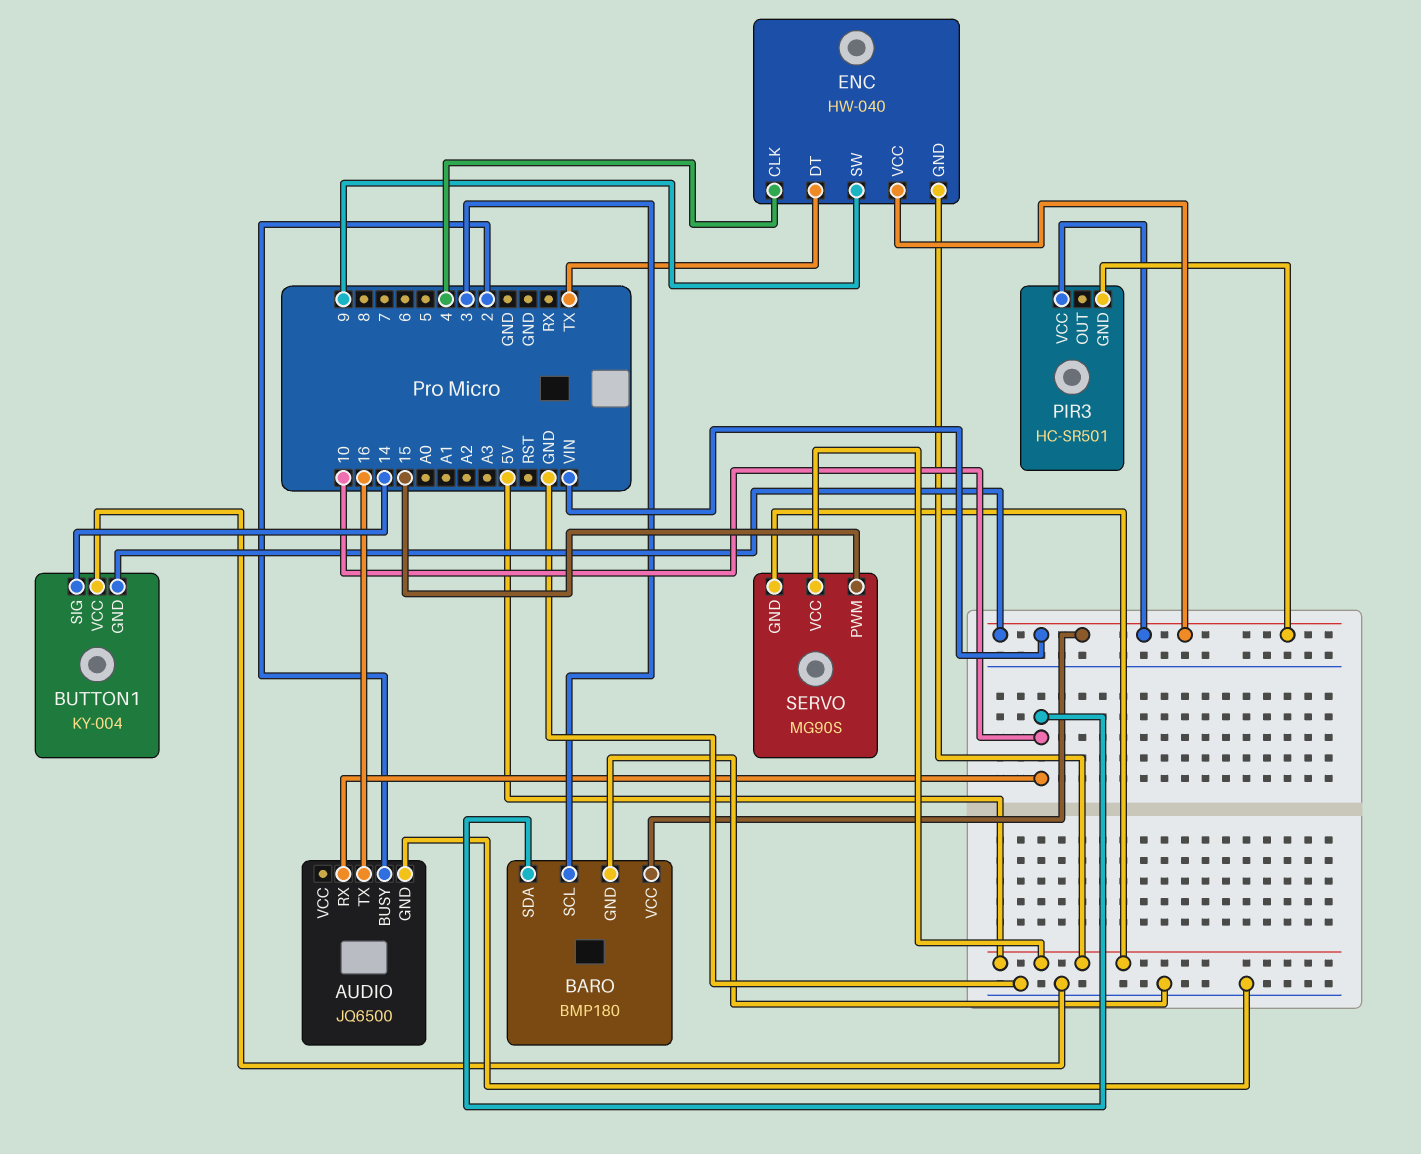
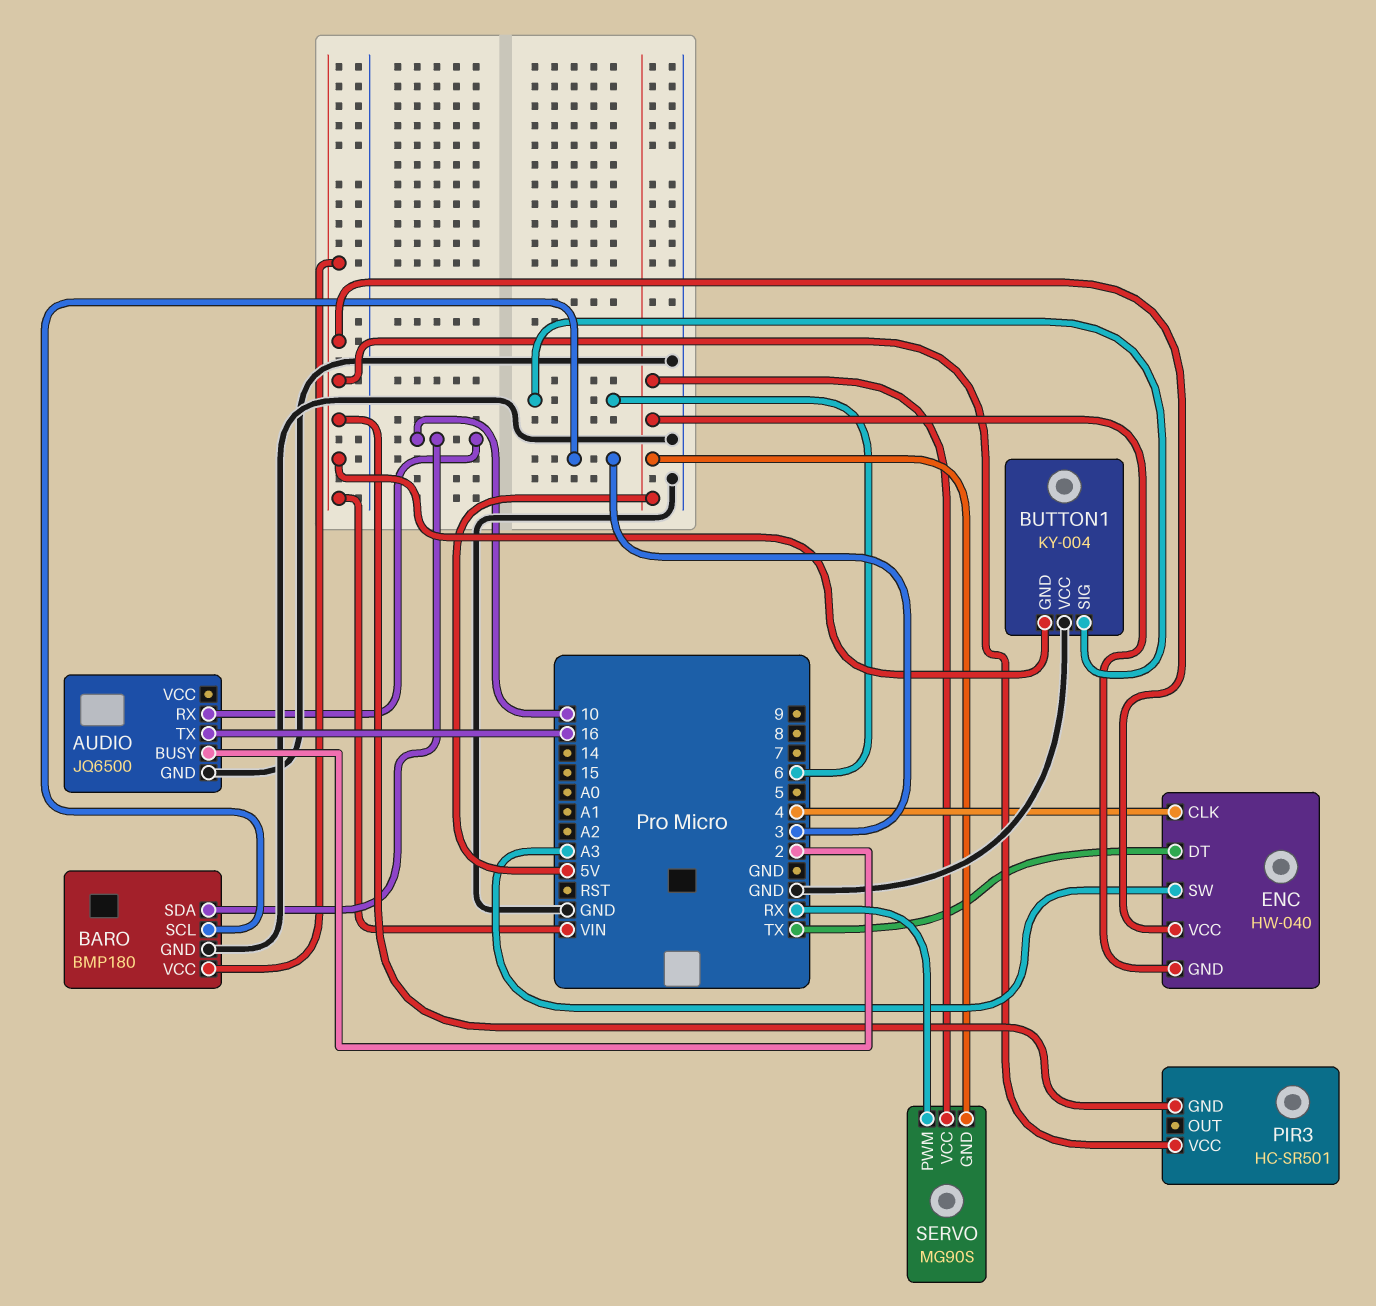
BUTTON1 pin SIG: 14 -> 6
ENC pin SW: 9 -> A3
SERVO pin PWM: 15 -> RX

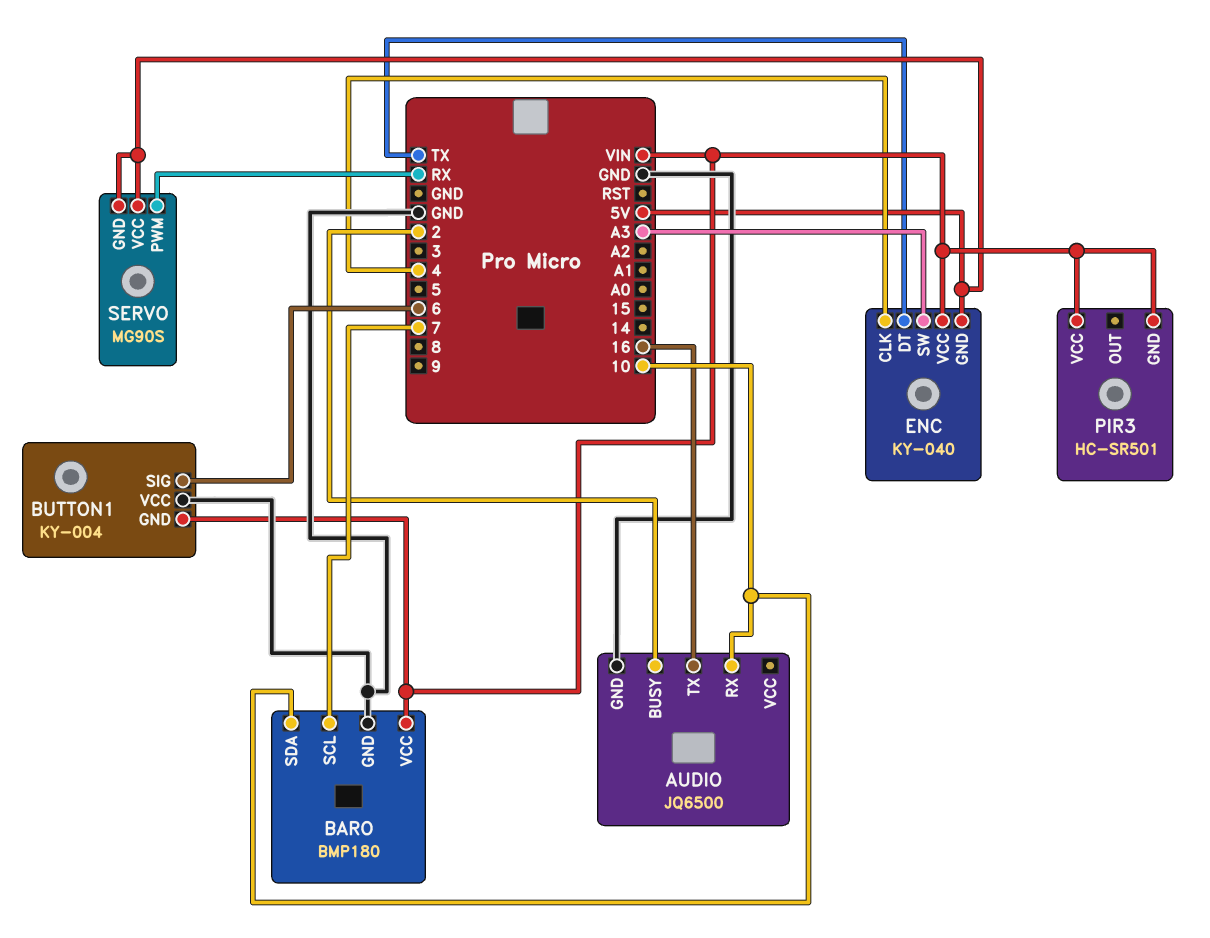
BARO pin SCL: 3 -> 7
ENC: HW-040 -> KY-040

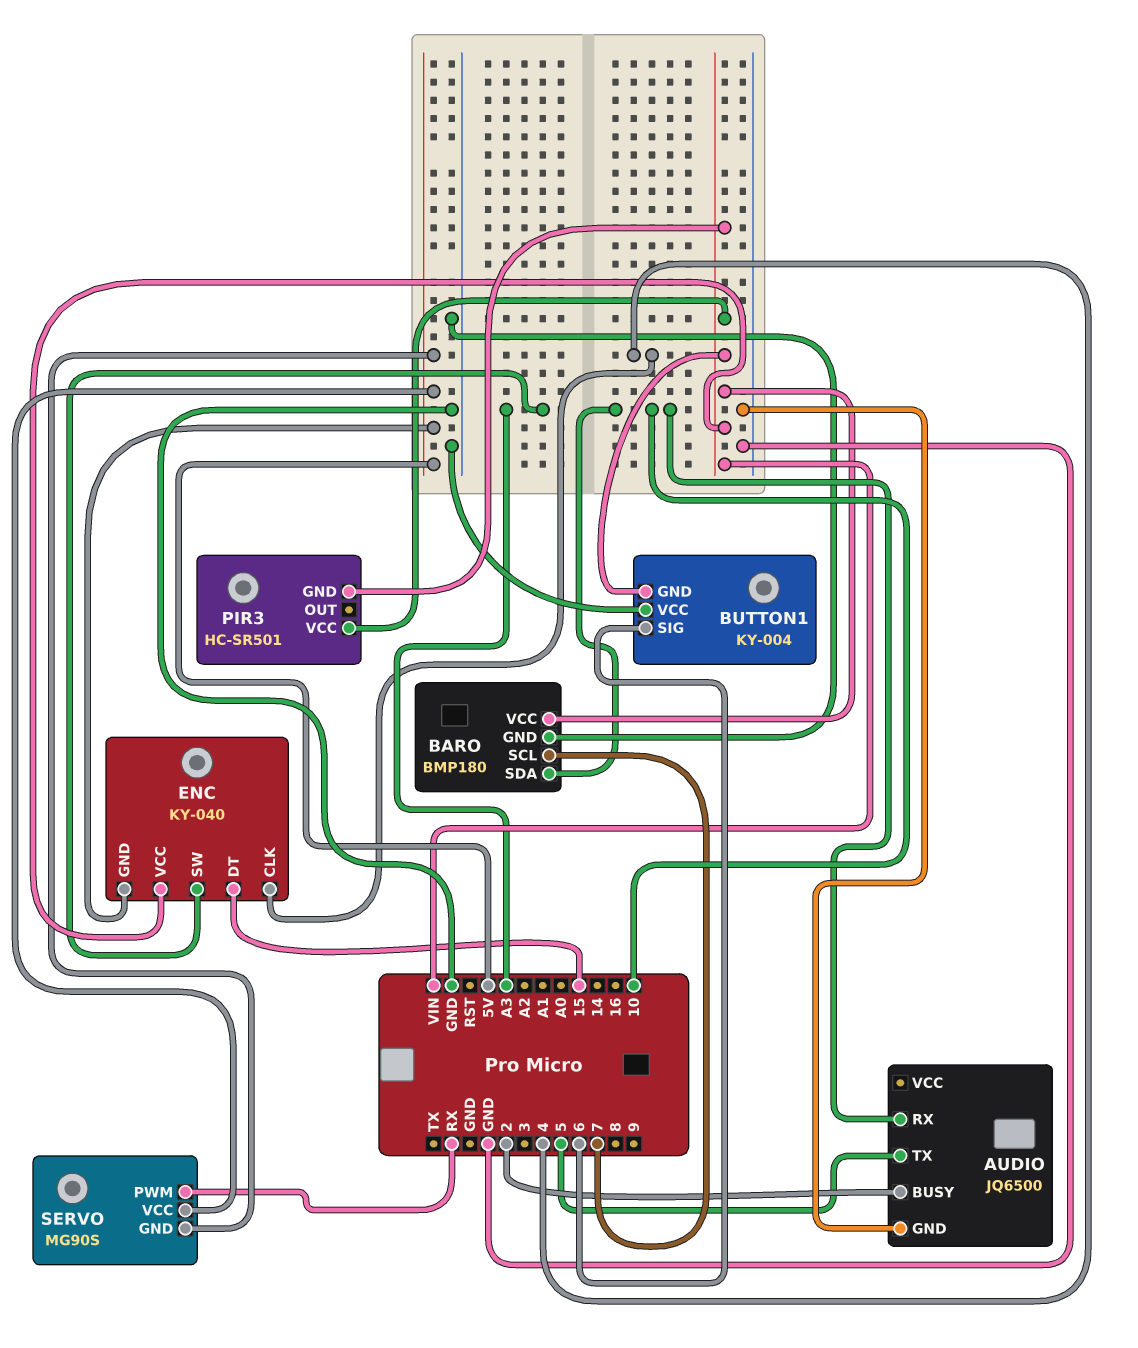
AUDIO pin TX: 16 -> 5
ENC pin DT: TX -> 15

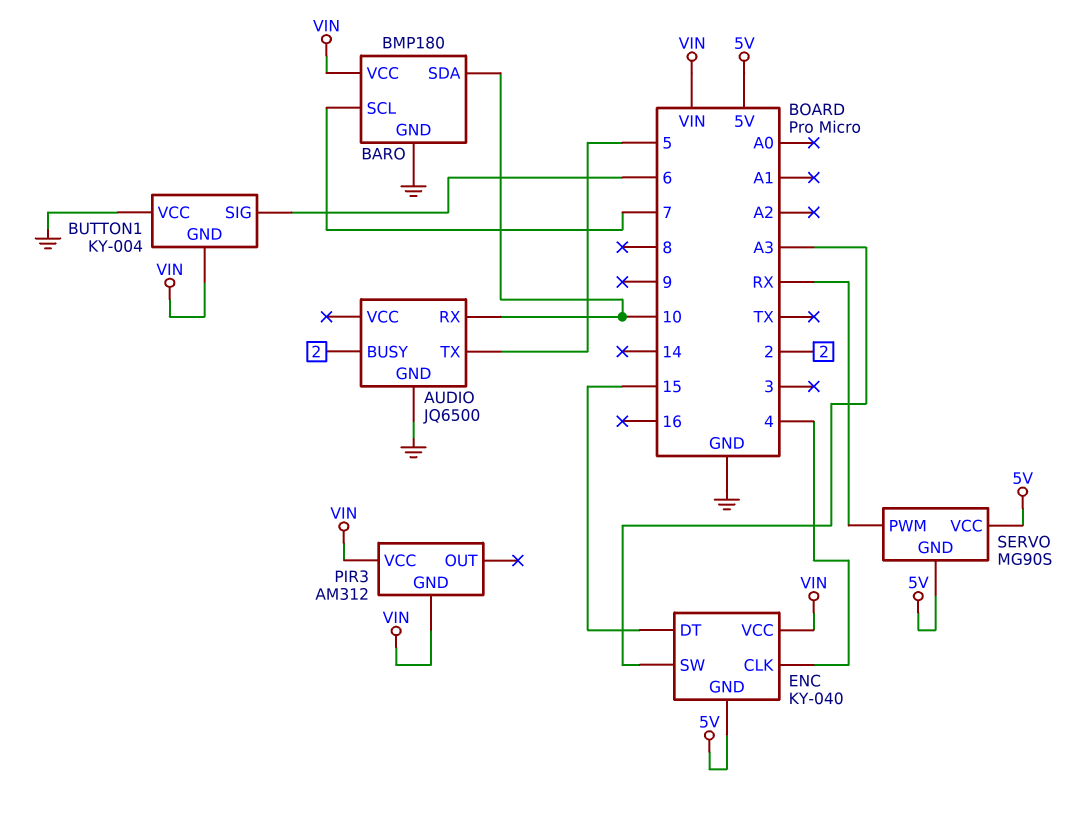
PIR3: HC-SR501 -> AM312

